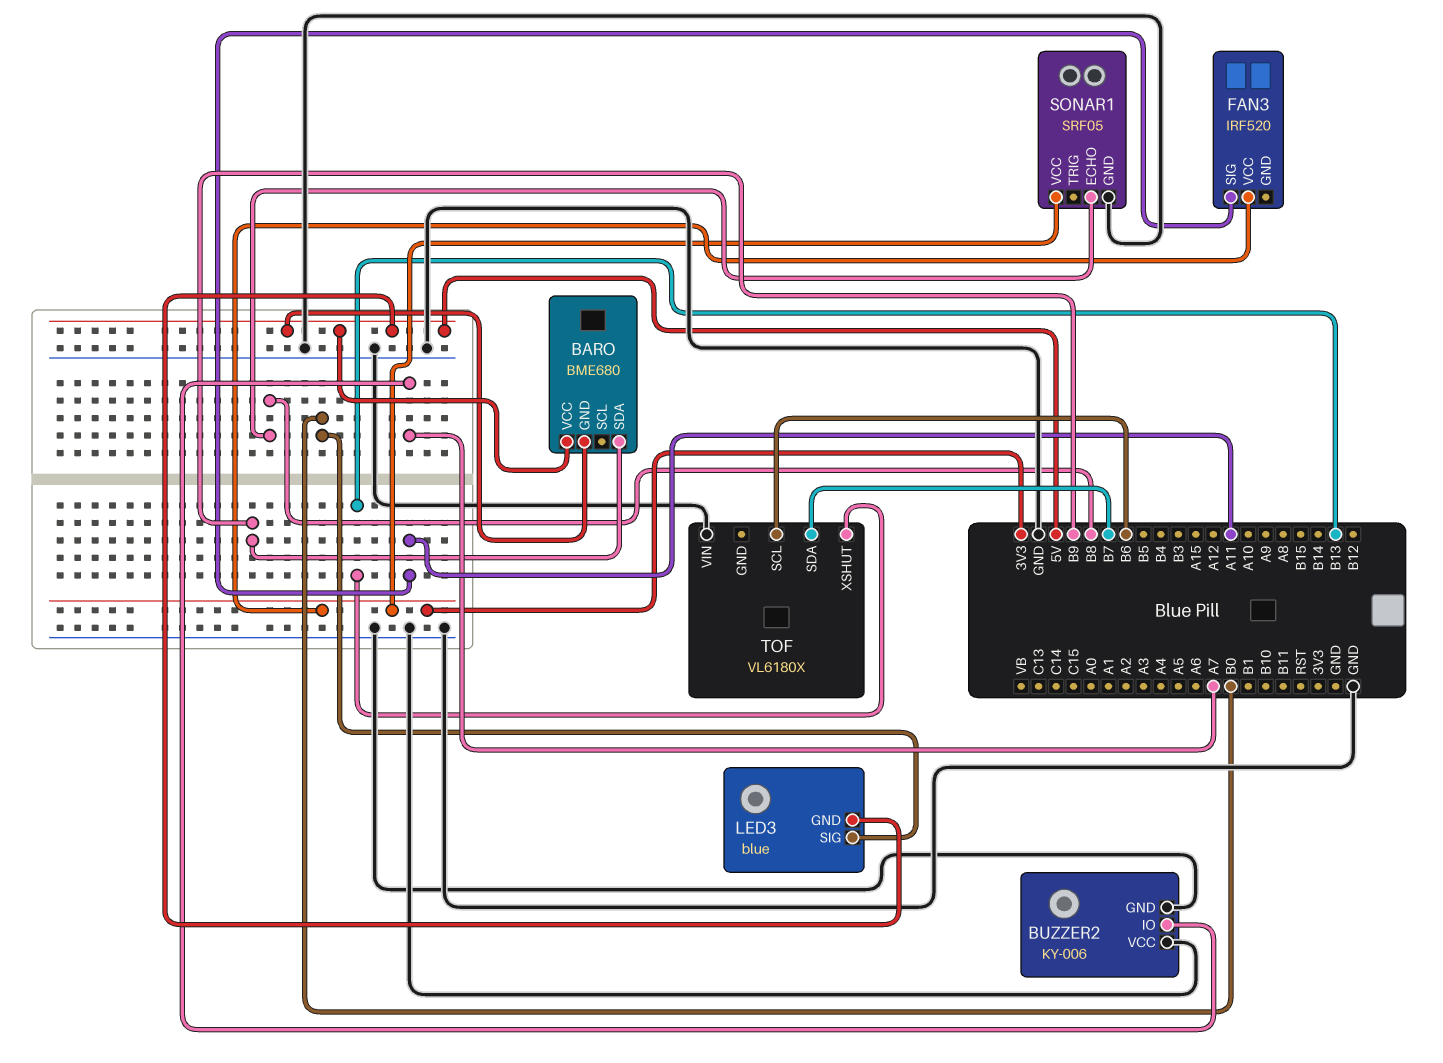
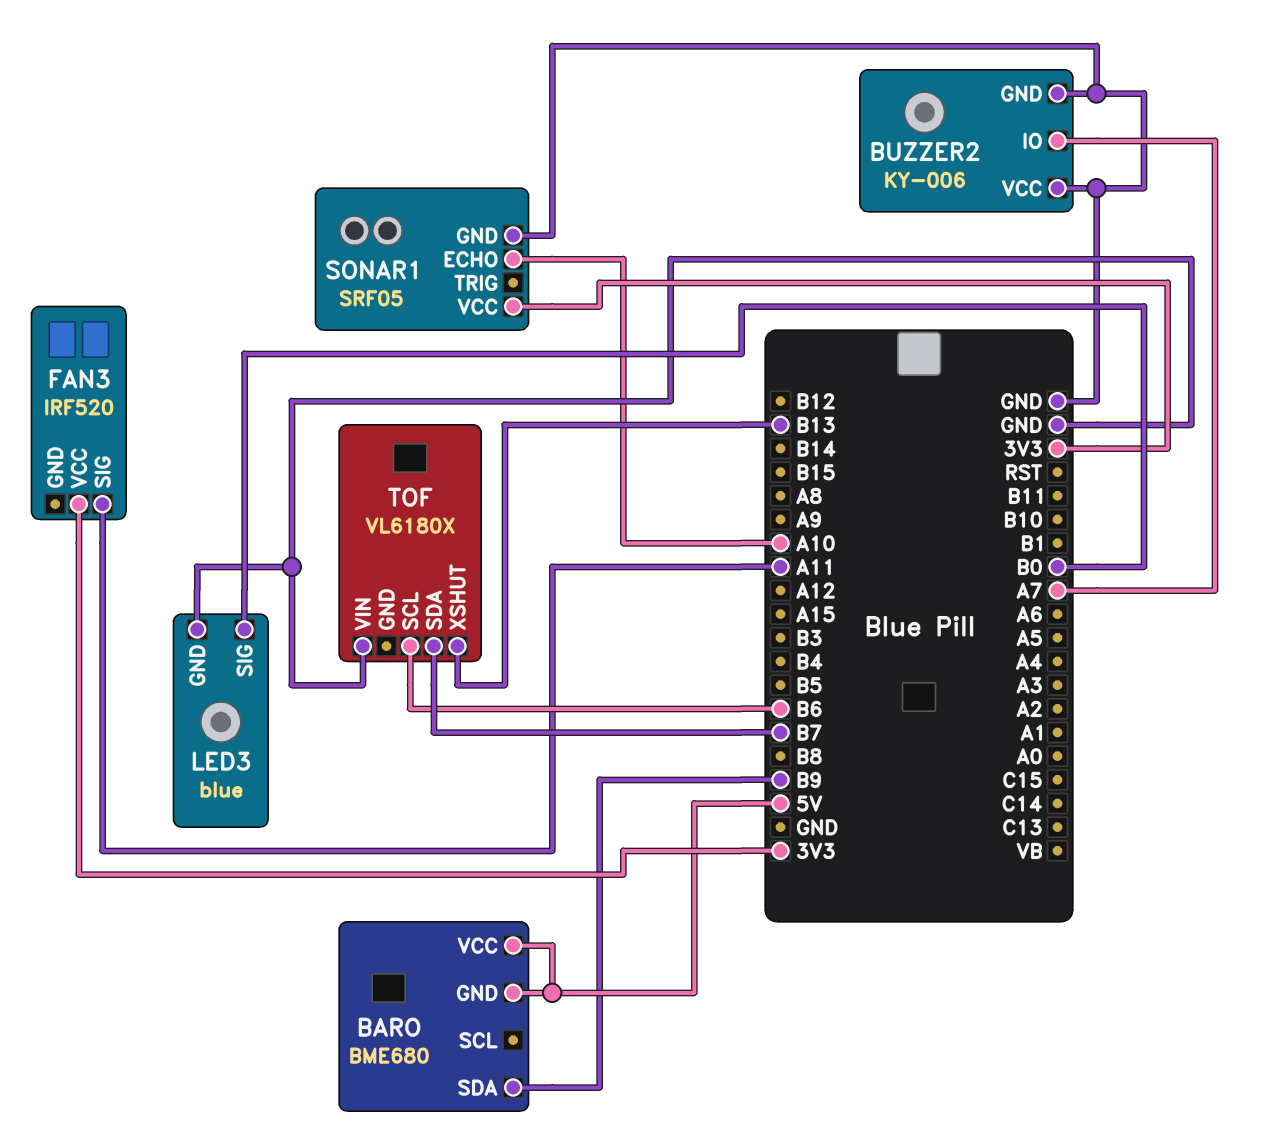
LED3 pin GND: 5V -> GND
SONAR1 pin ECHO: B8 -> A10

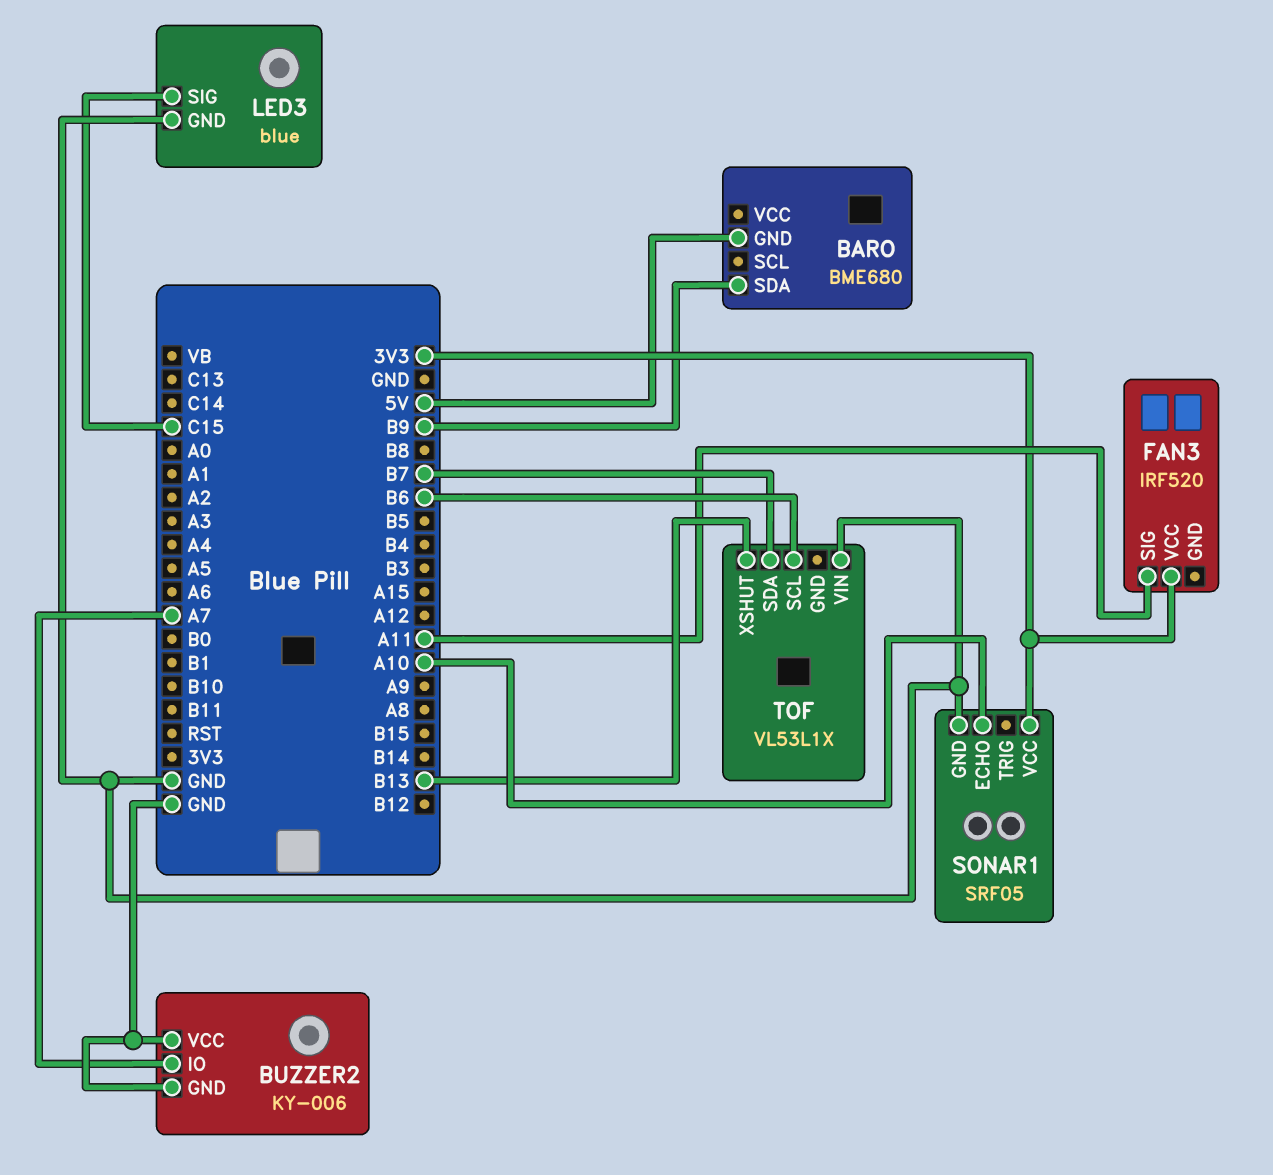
BARO pin VCC: 5V -> none
LED3 pin SIG: B0 -> C15
TOF: VL6180X -> VL53L1X

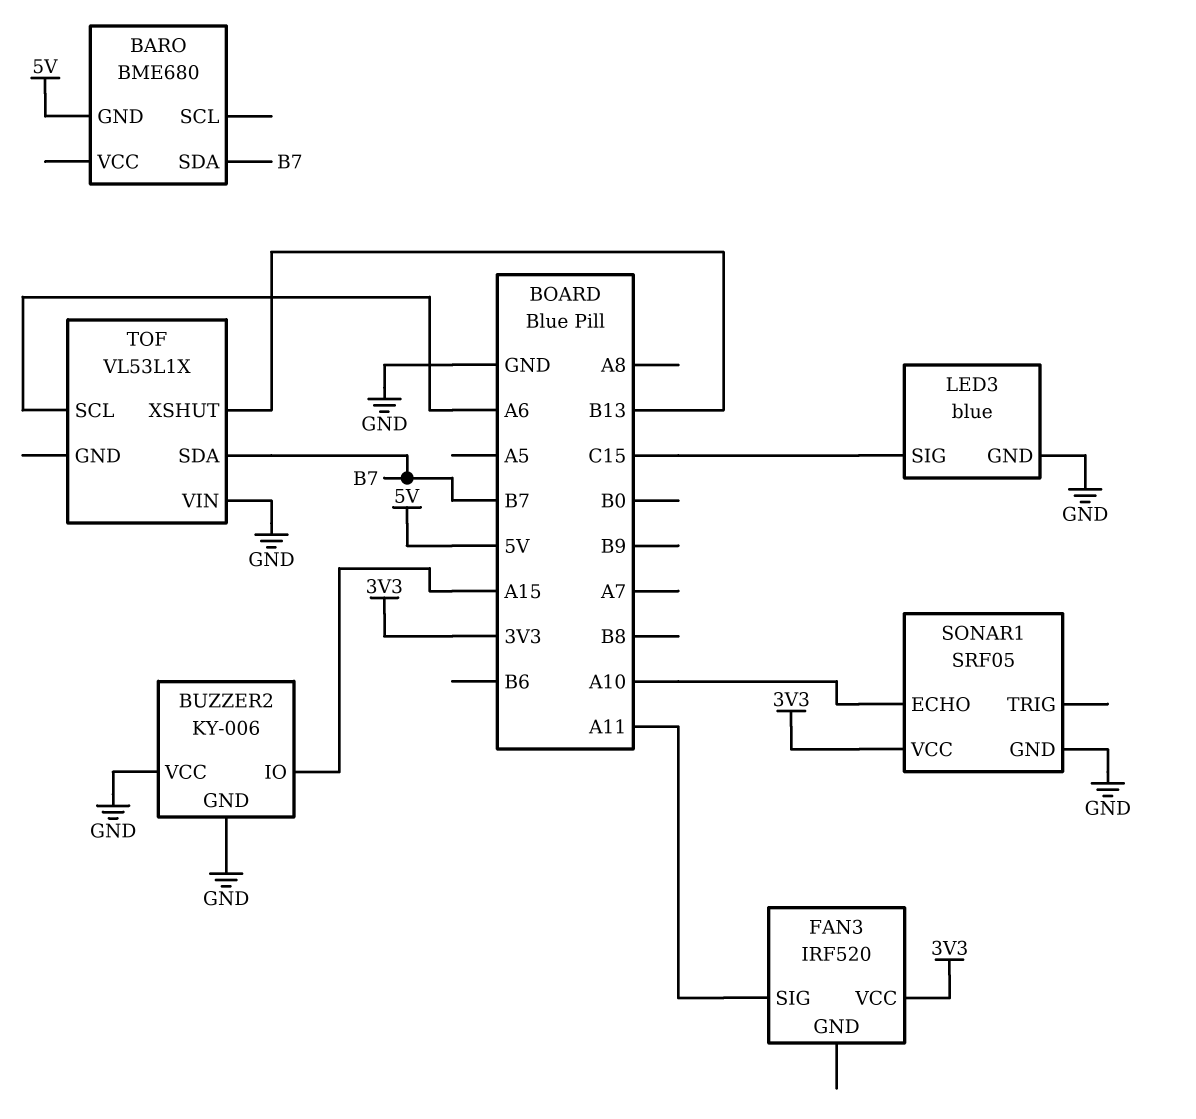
BARO pin SDA: B9 -> B7
BUZZER2 pin IO: A7 -> A15
TOF pin SCL: B6 -> A6

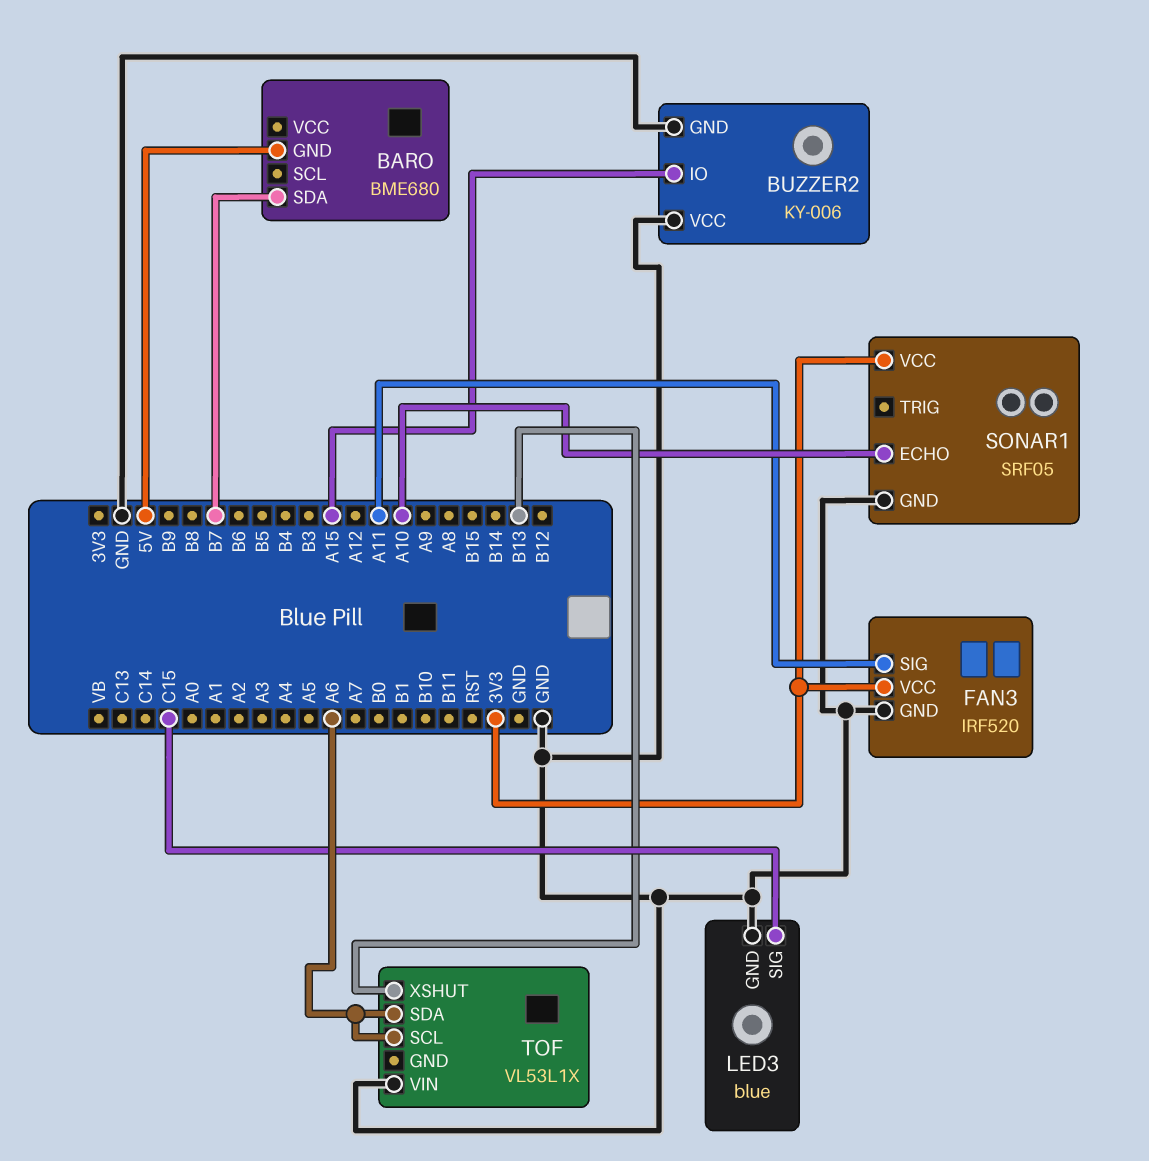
FAN3 pin GND: none -> GND
TOF pin SDA: B7 -> A6

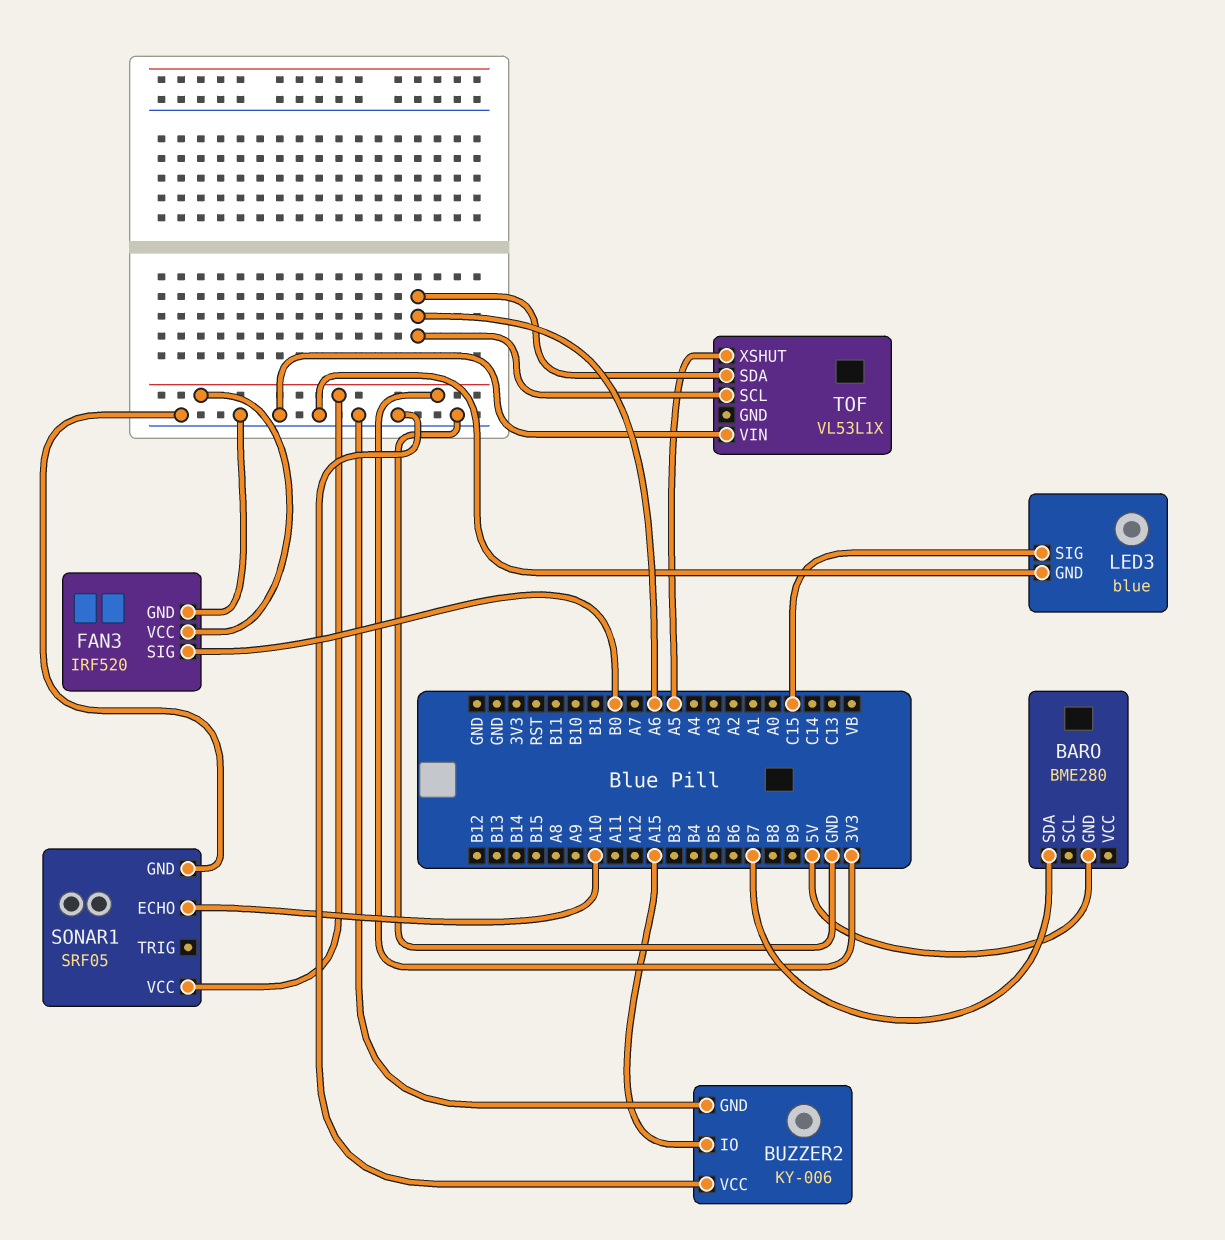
BARO: BME680 -> BME280
FAN3 pin SIG: A11 -> B0
TOF pin XSHUT: B13 -> A5

